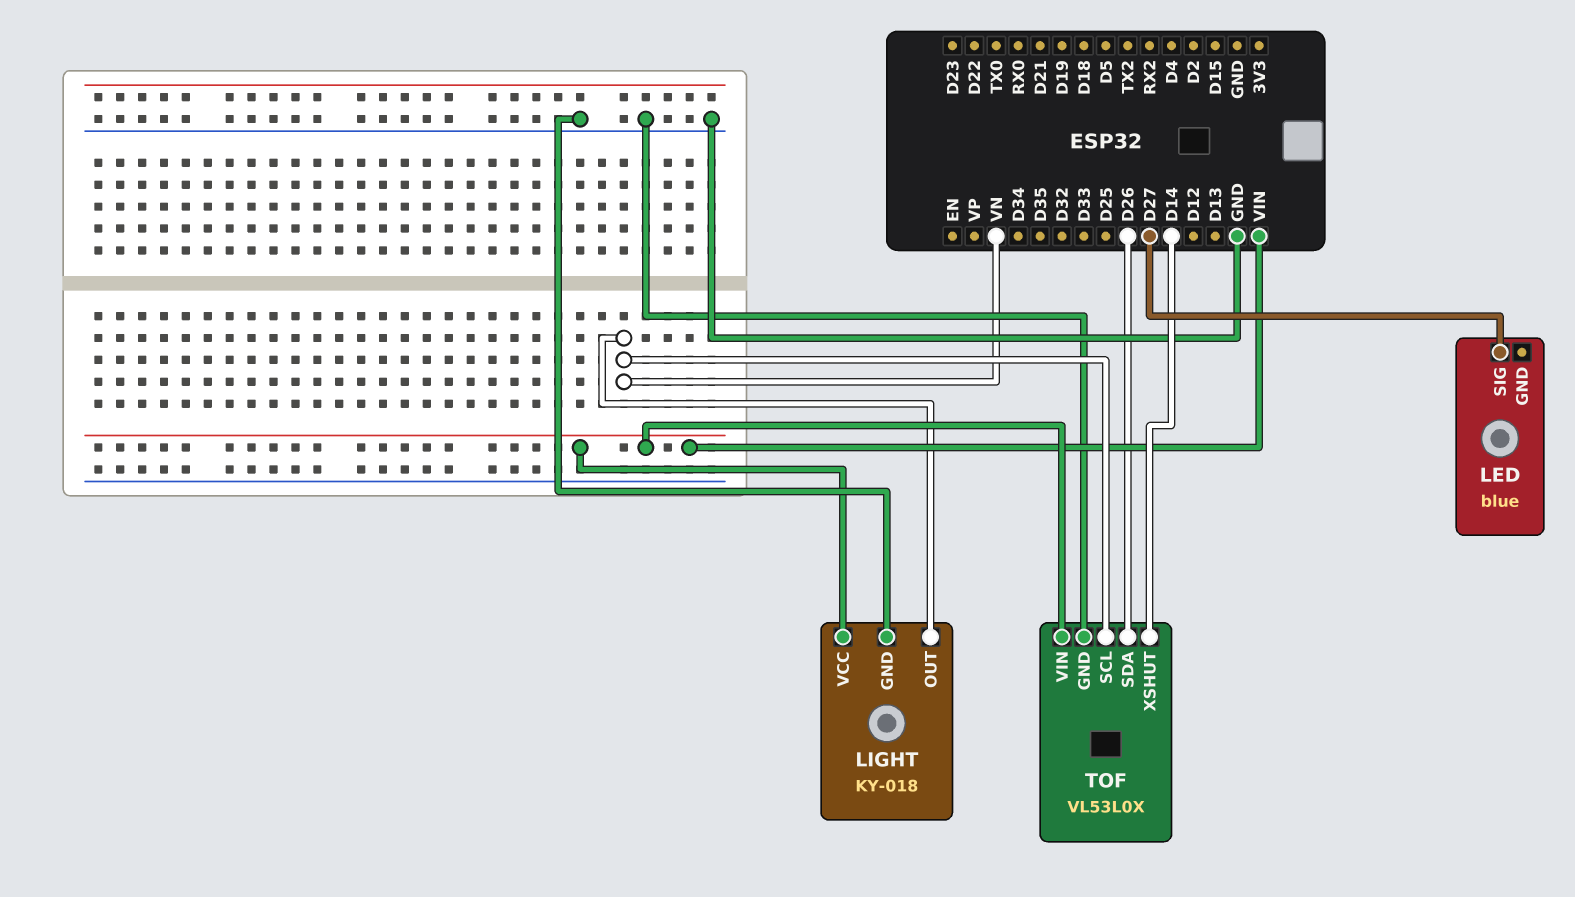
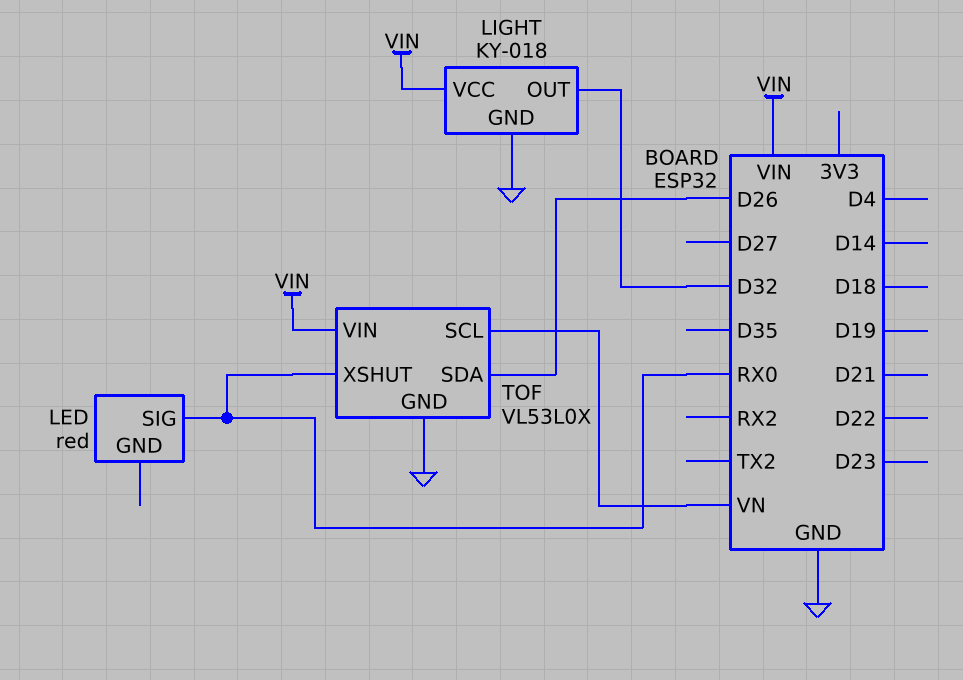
LED: blue -> red
LED pin SIG: D27 -> RX0
LIGHT pin OUT: VN -> D32
TOF pin XSHUT: D14 -> RX0

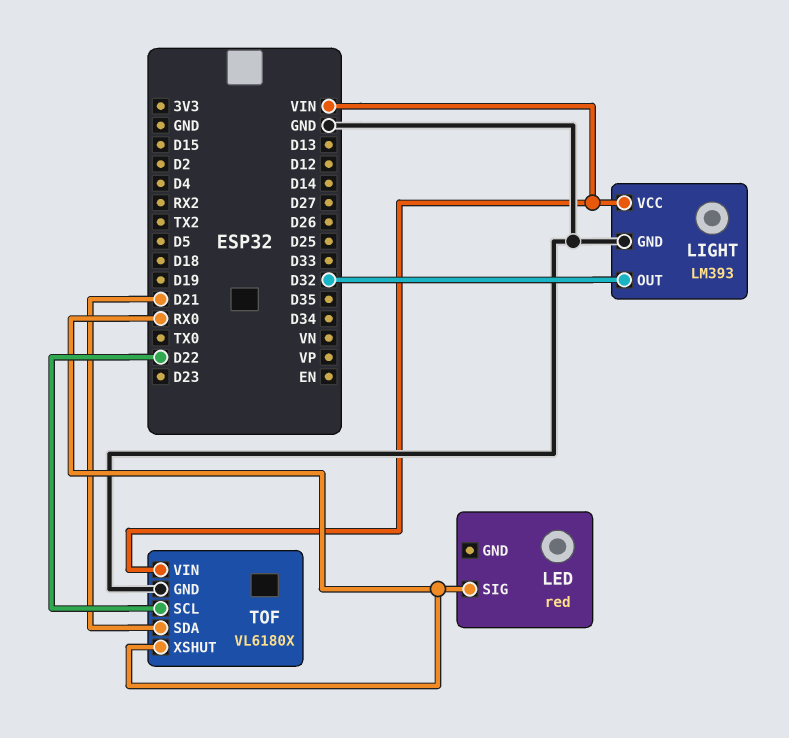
LIGHT: KY-018 -> LM393
TOF: VL53L0X -> VL6180X
TOF pin SCL: VN -> D22
TOF pin SDA: D26 -> D21

